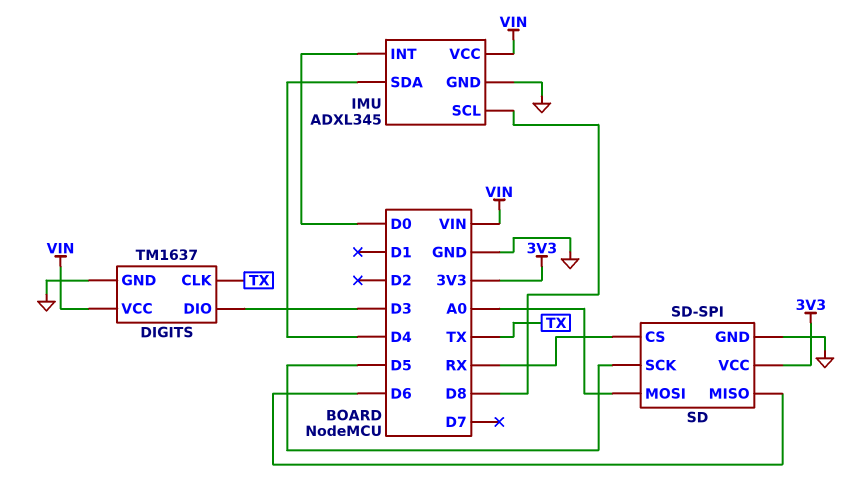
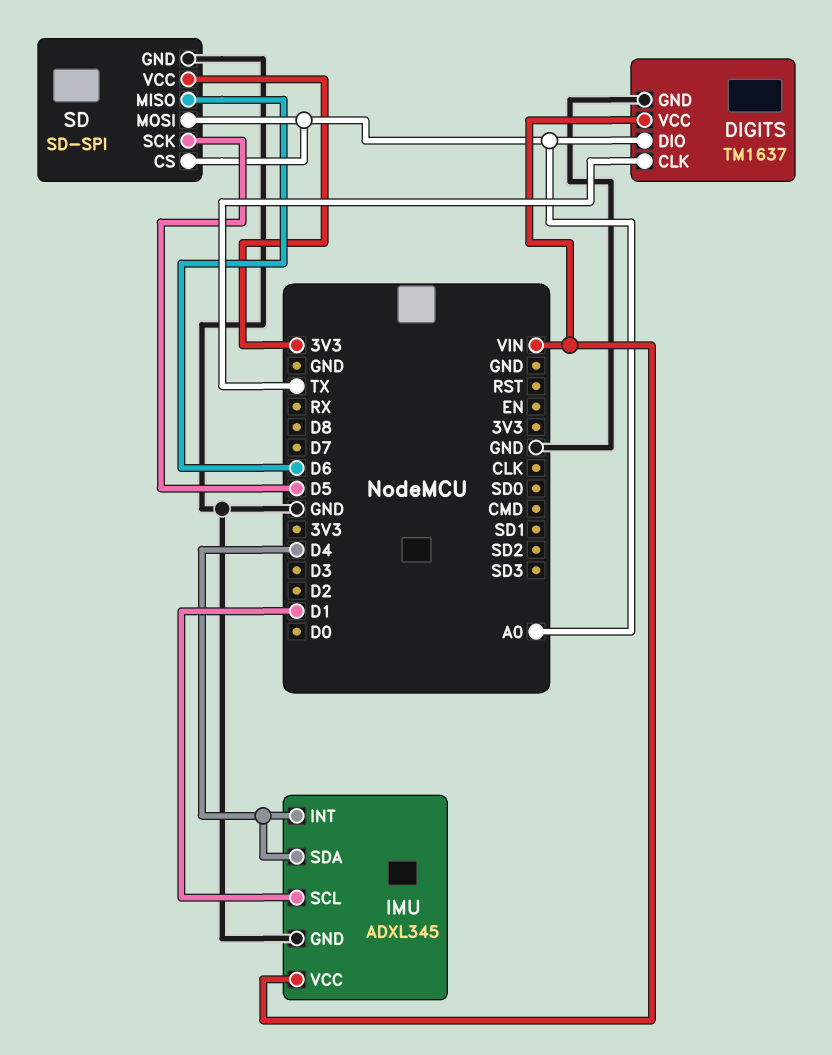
DIGITS pin DIO: D3 -> A0
IMU pin INT: D0 -> D4
IMU pin SCL: D8 -> D1
SD pin CS: RX -> A0

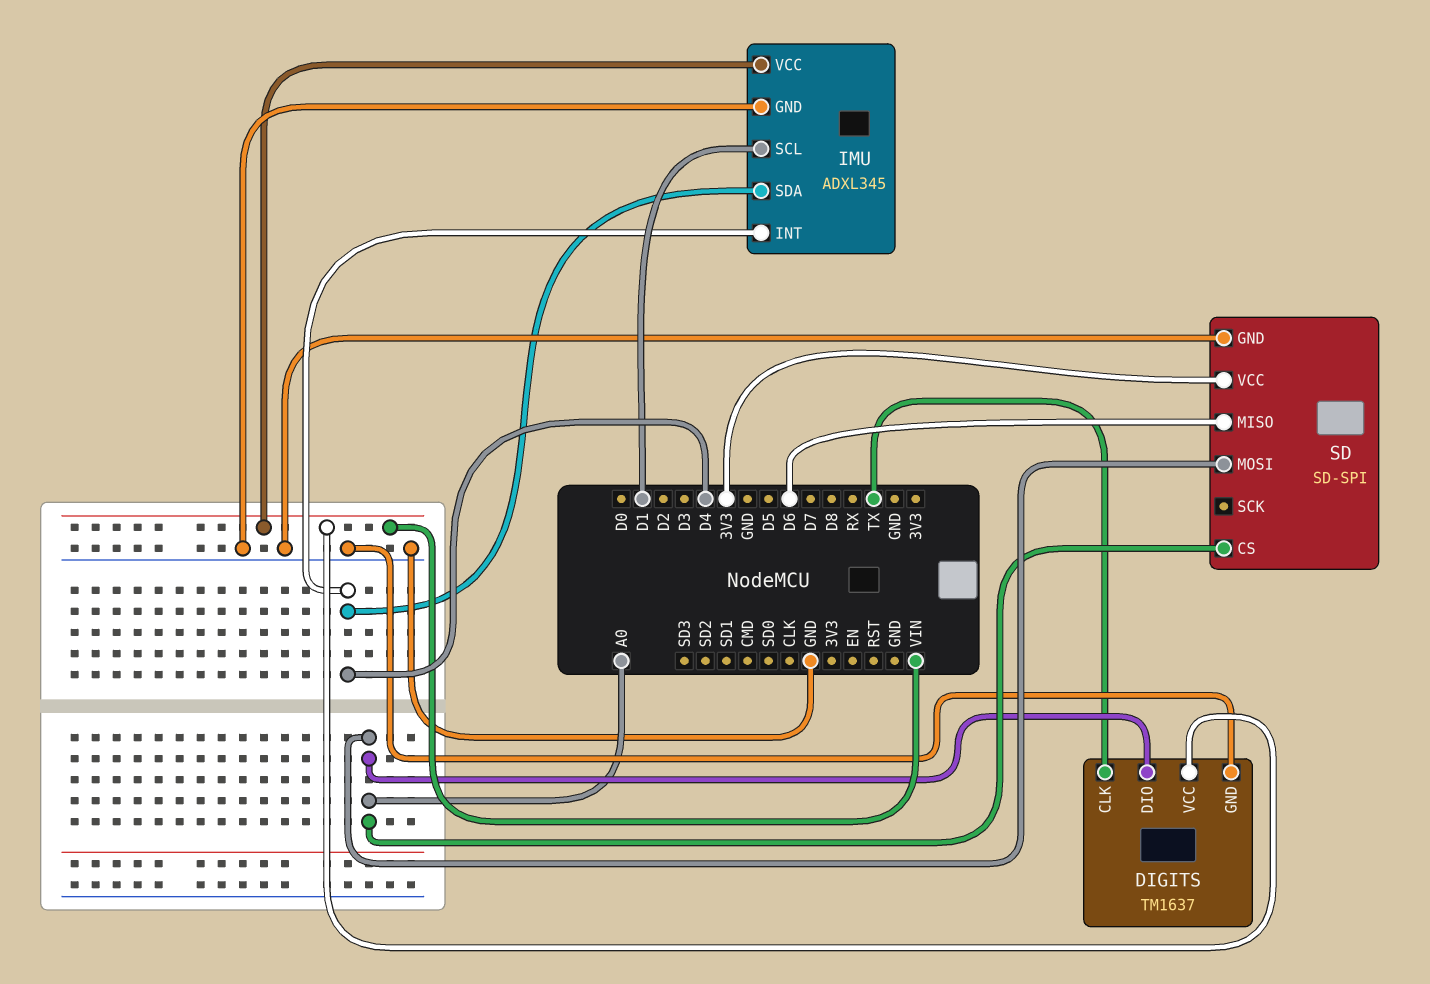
SD pin SCK: D5 -> none

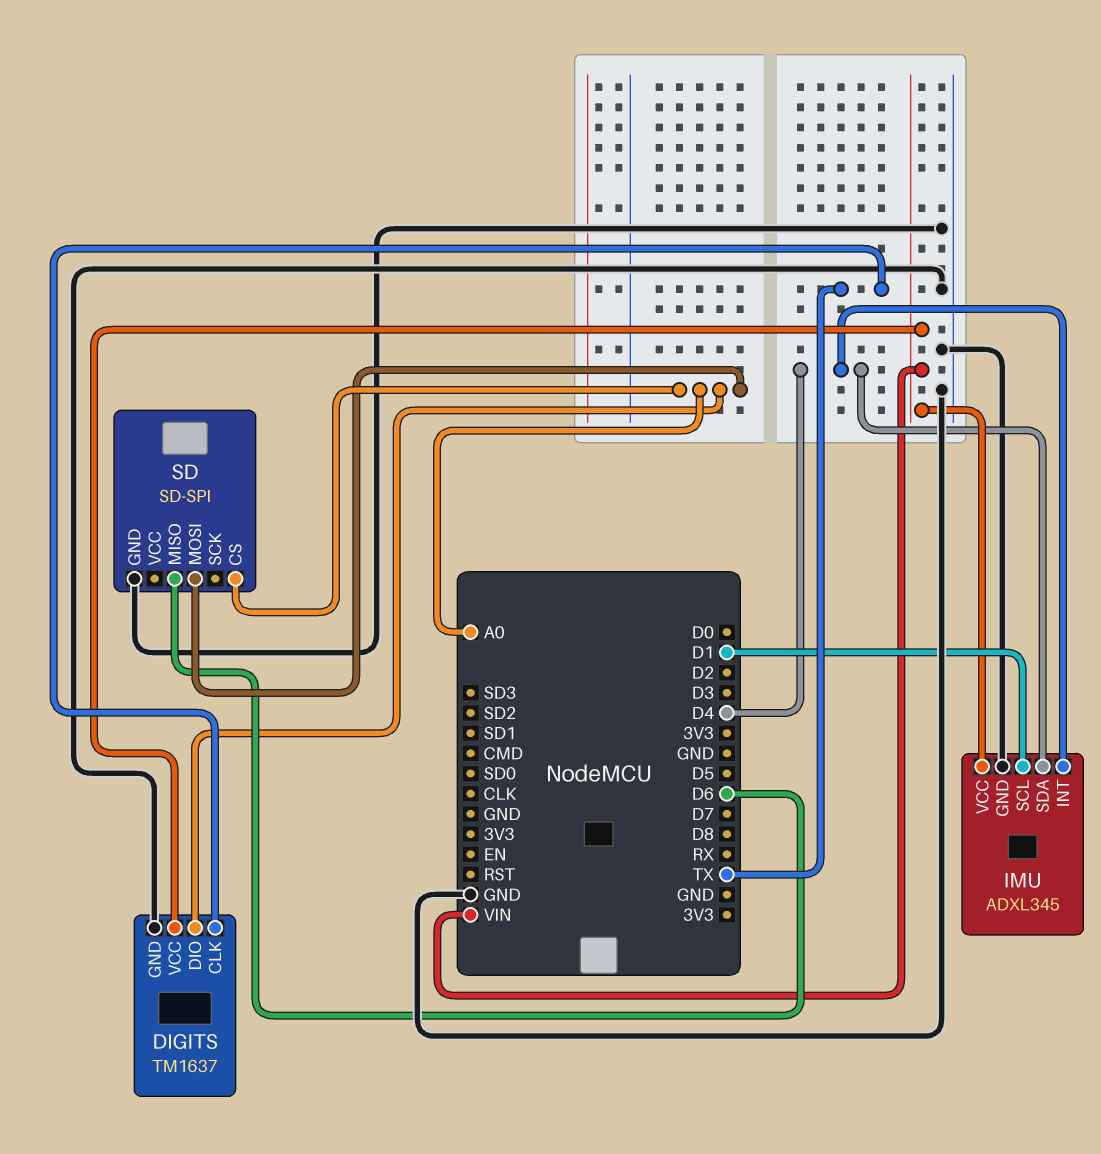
SD pin VCC: 3V3 -> none

